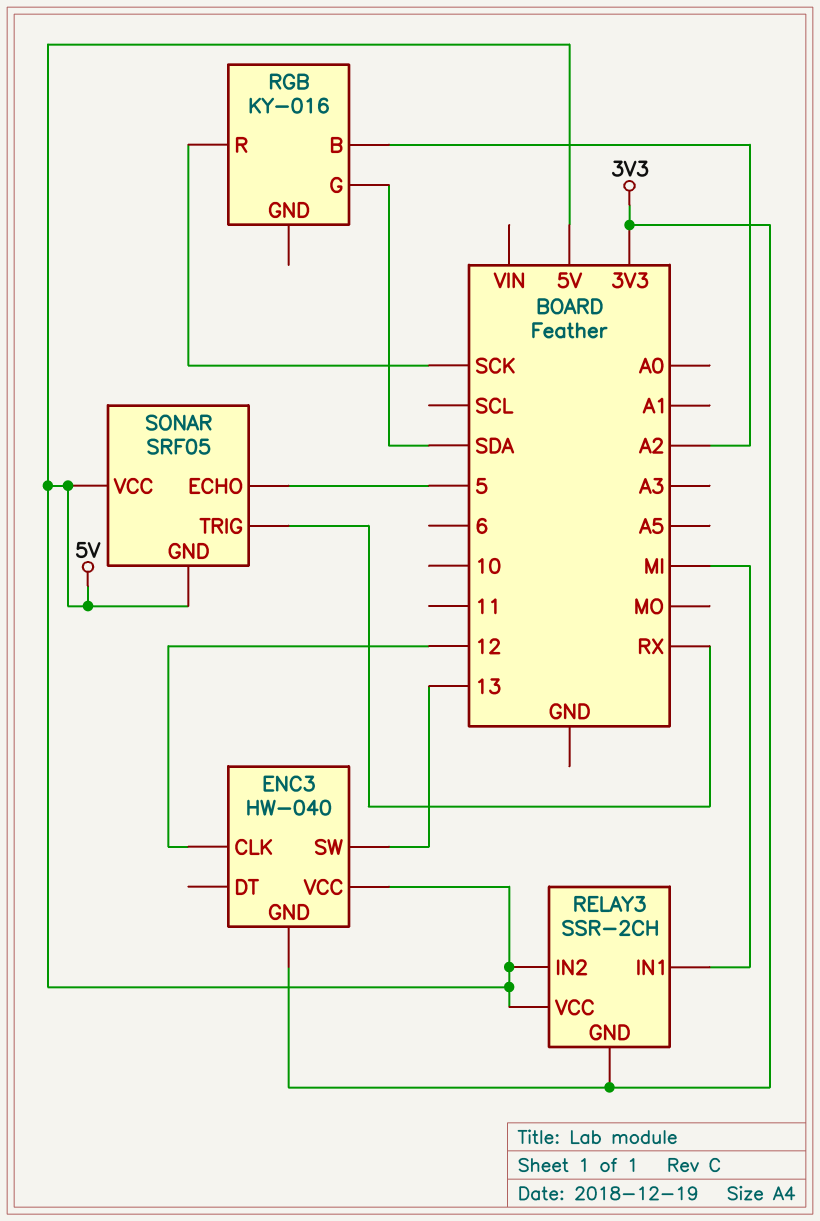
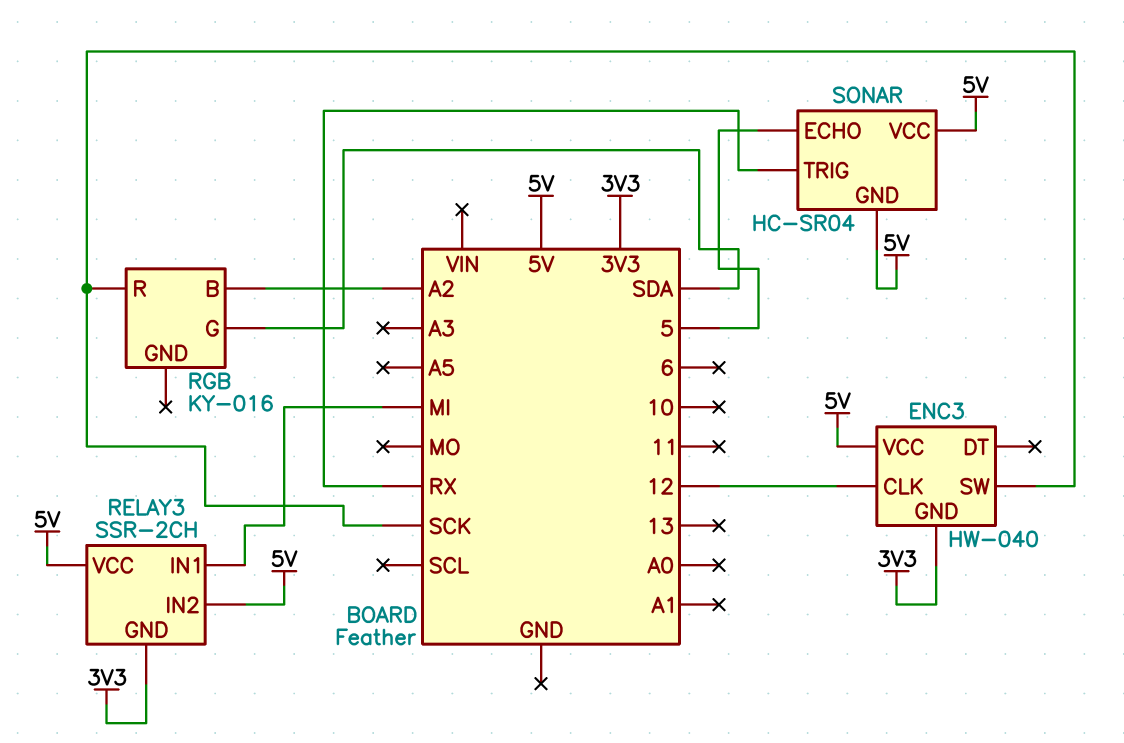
ENC3 pin SW: 13 -> SCK
SONAR: SRF05 -> HC-SR04

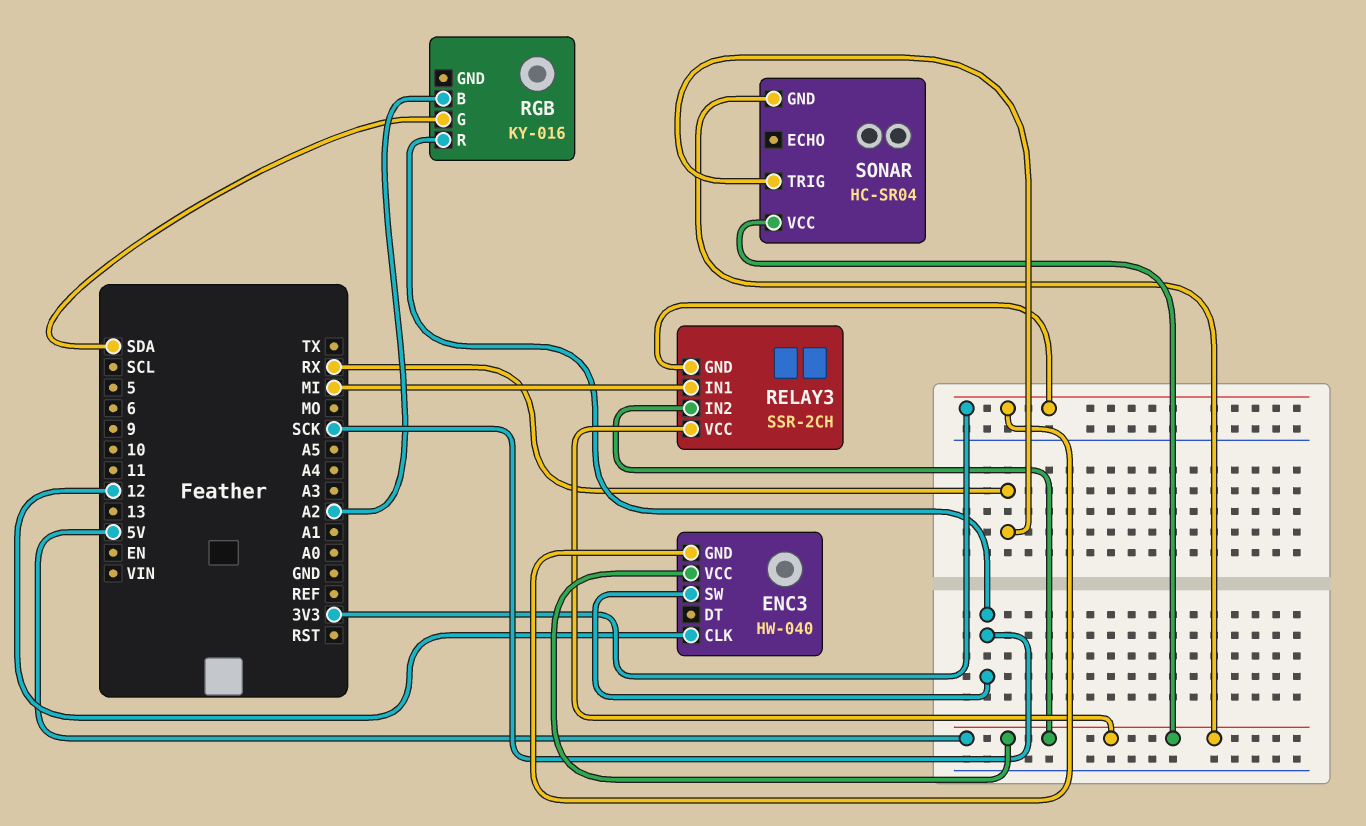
SONAR pin ECHO: 5 -> none

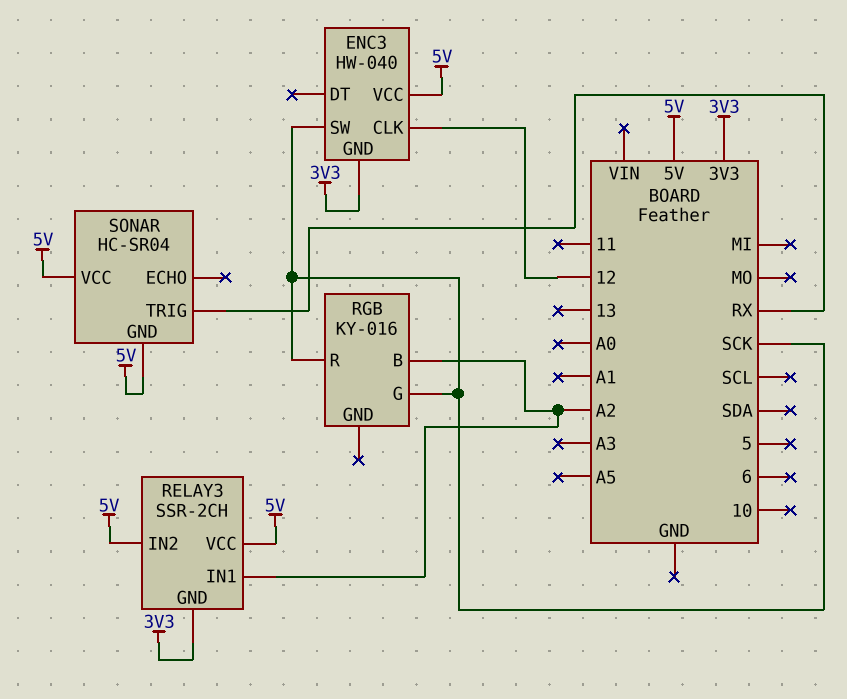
RELAY3 pin IN1: MI -> A2
RGB pin G: SDA -> SCK

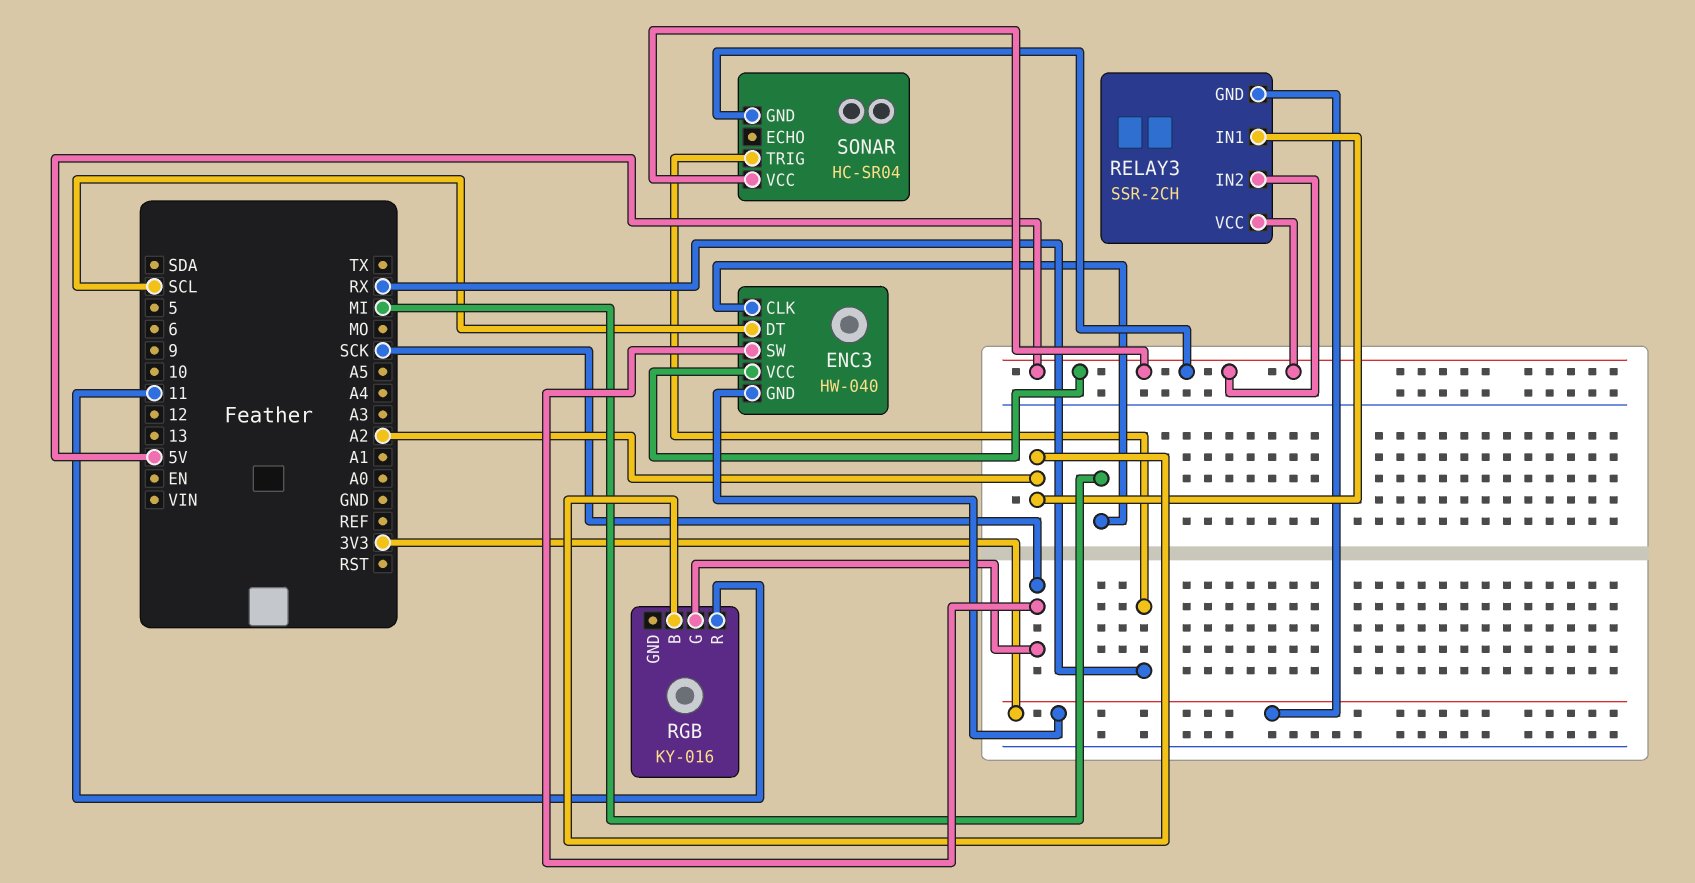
ENC3 pin CLK: 12 -> MI
ENC3 pin DT: none -> SCL
RGB pin R: SCK -> 11

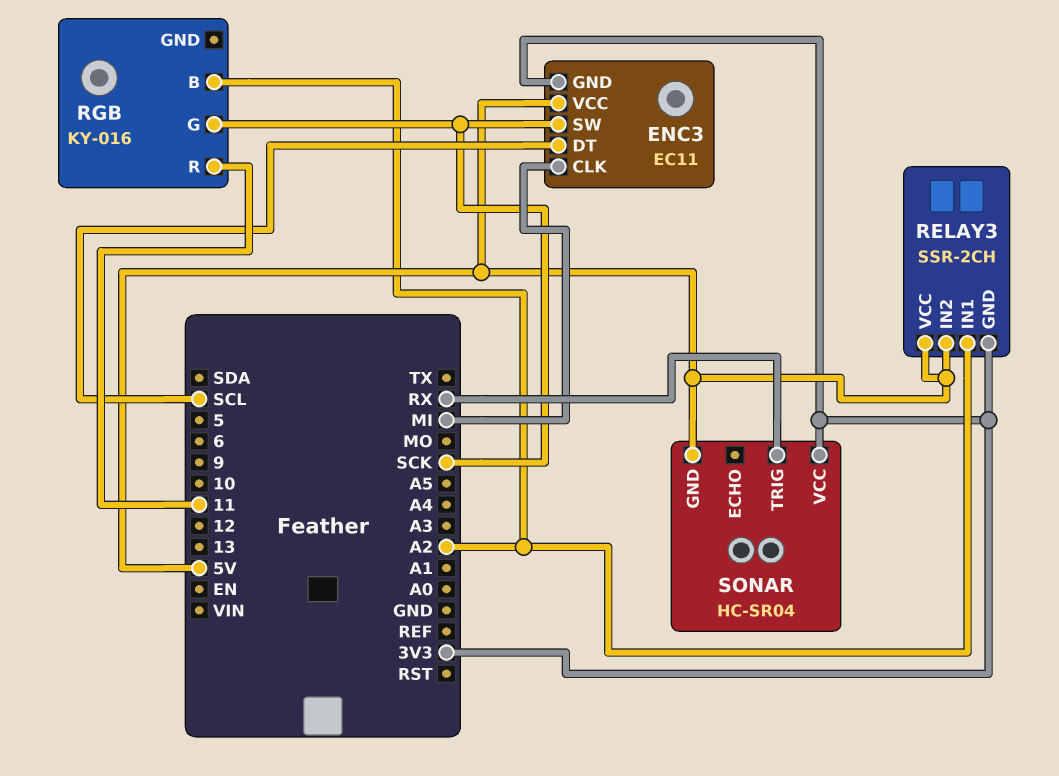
ENC3: HW-040 -> EC11
SONAR pin VCC: 5V -> 3V3

